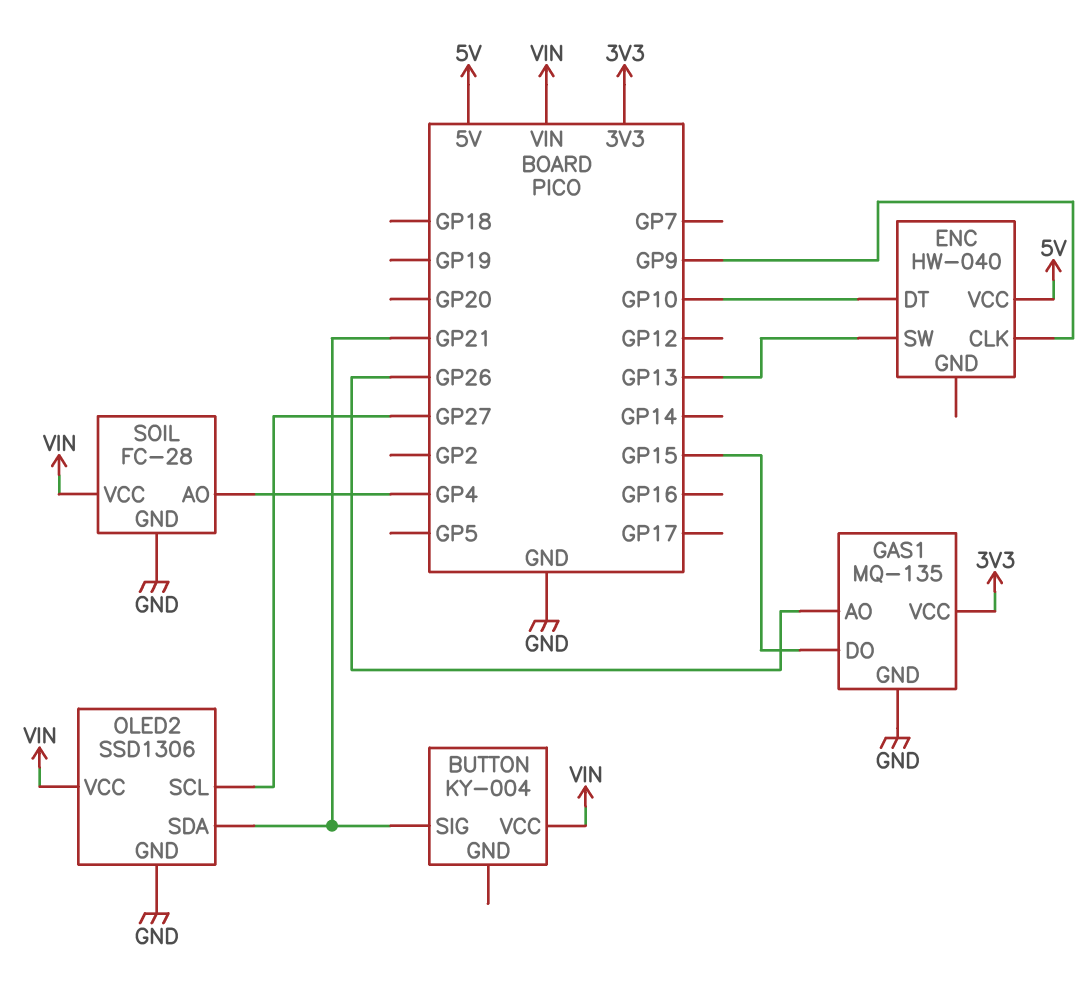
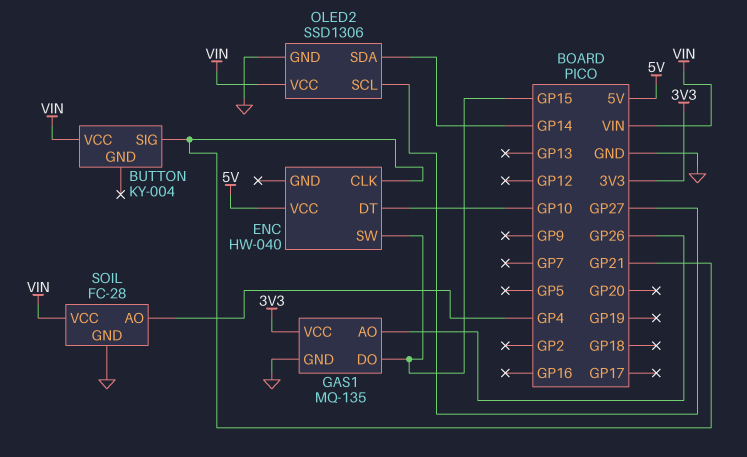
ENC pin CLK: GP9 -> GP21
ENC pin SW: GP13 -> GP15
OLED2 pin SDA: GP21 -> GP14

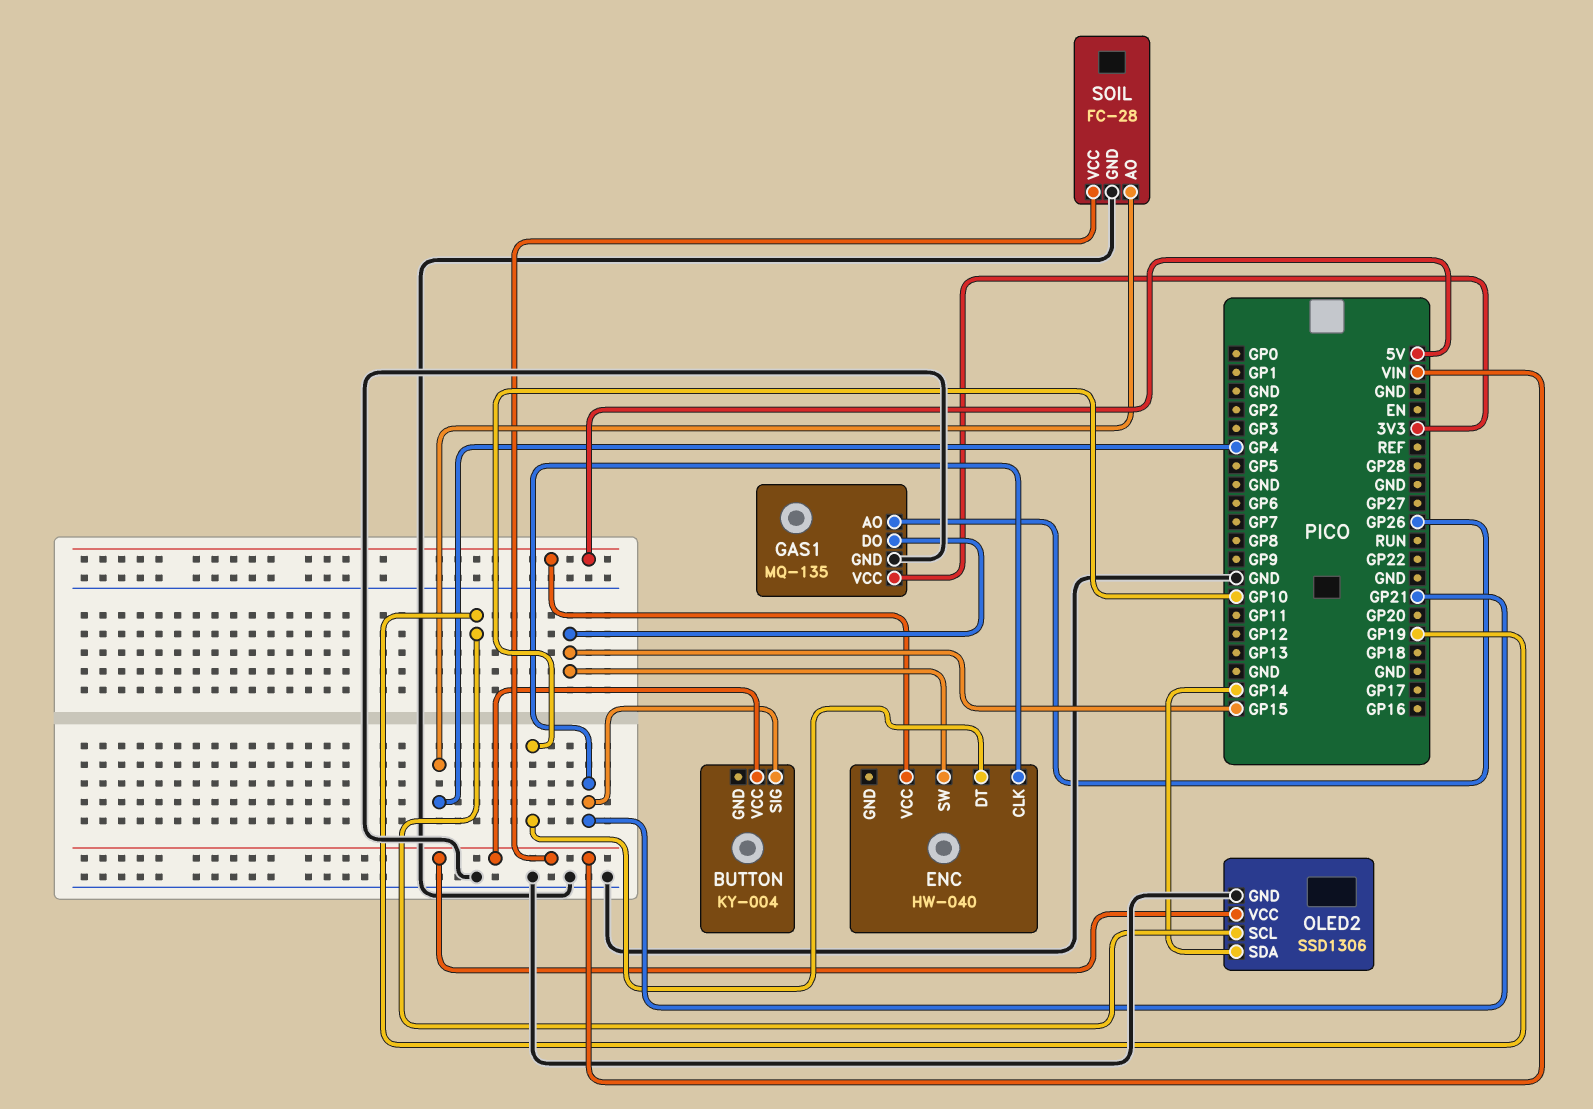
OLED2 pin SCL: GP27 -> GP19

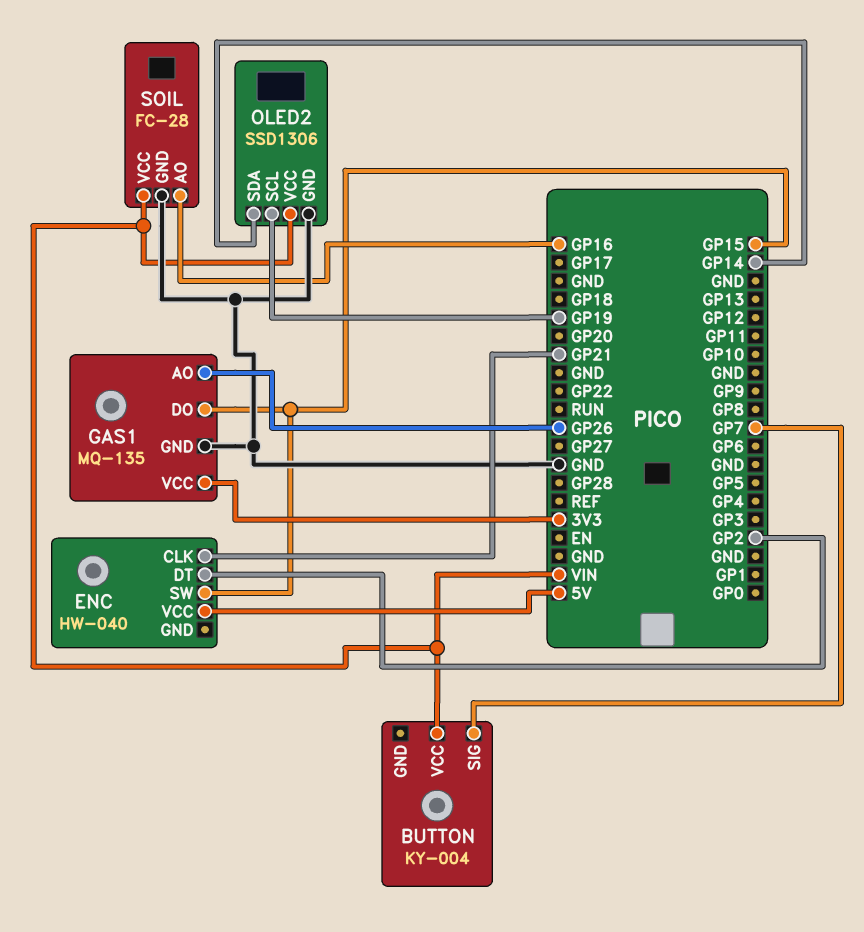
BUTTON pin SIG: GP21 -> GP7
ENC pin DT: GP10 -> GP2
SOIL pin AO: GP4 -> GP16

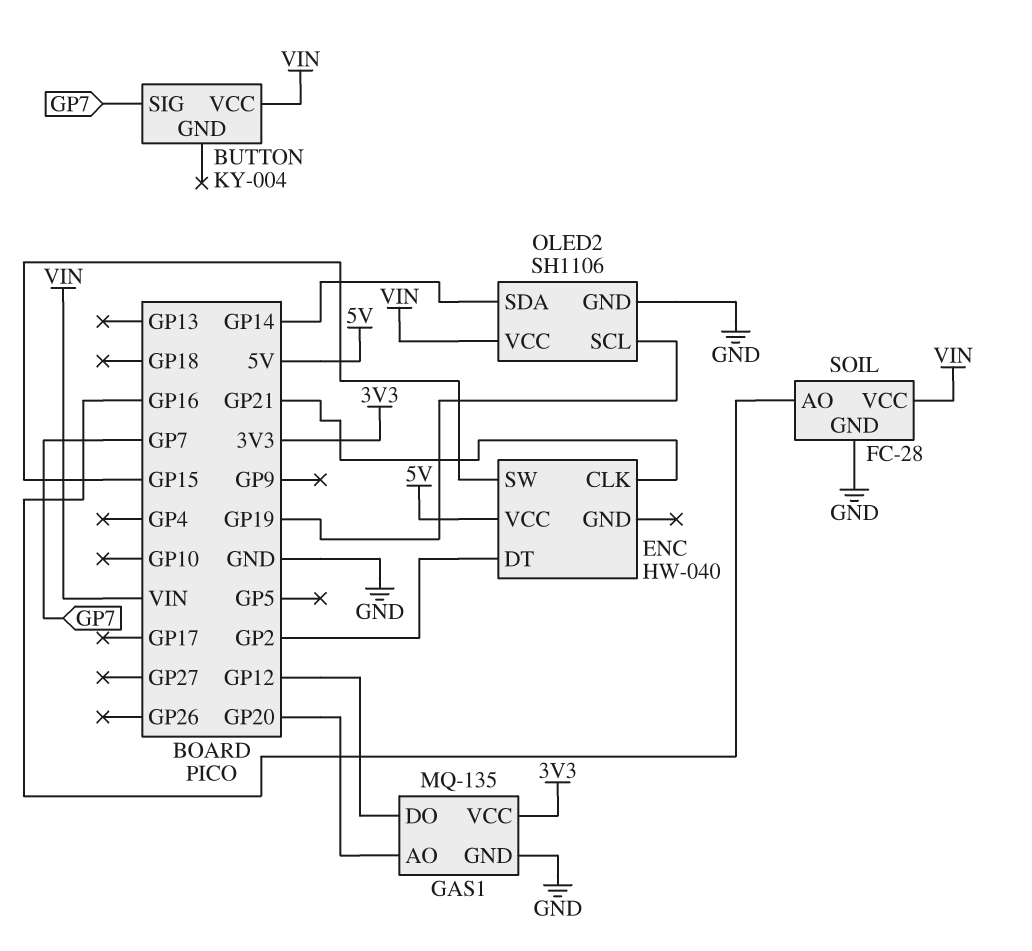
GAS1 pin AO: GP26 -> GP20
GAS1 pin DO: GP15 -> GP12
OLED2: SSD1306 -> SH1106

